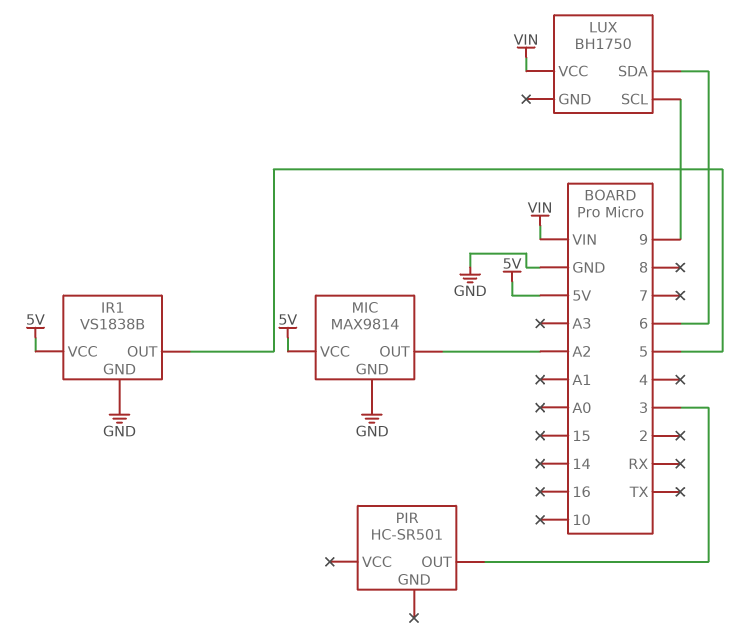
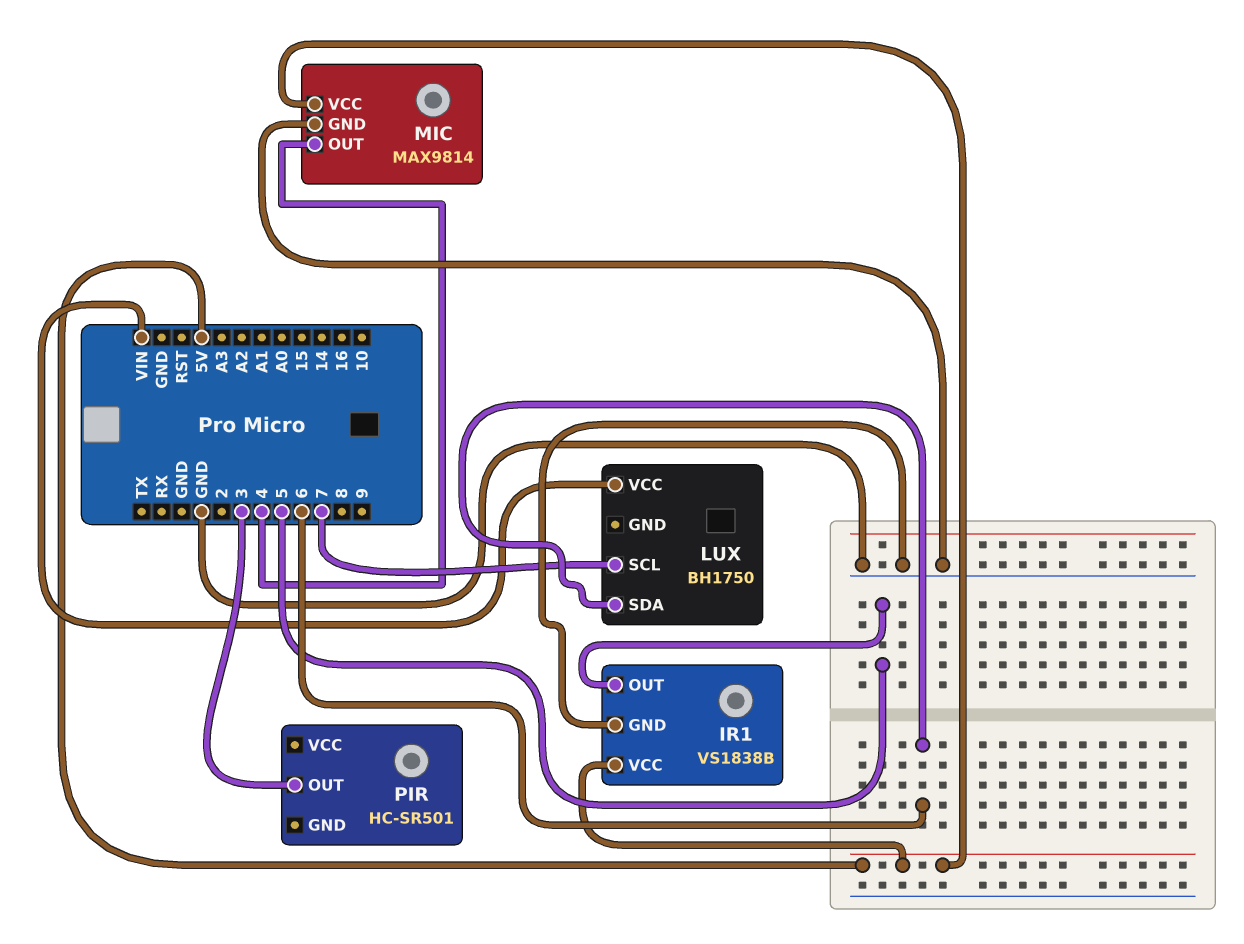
LUX pin SCL: 9 -> 7
MIC pin OUT: A2 -> 4

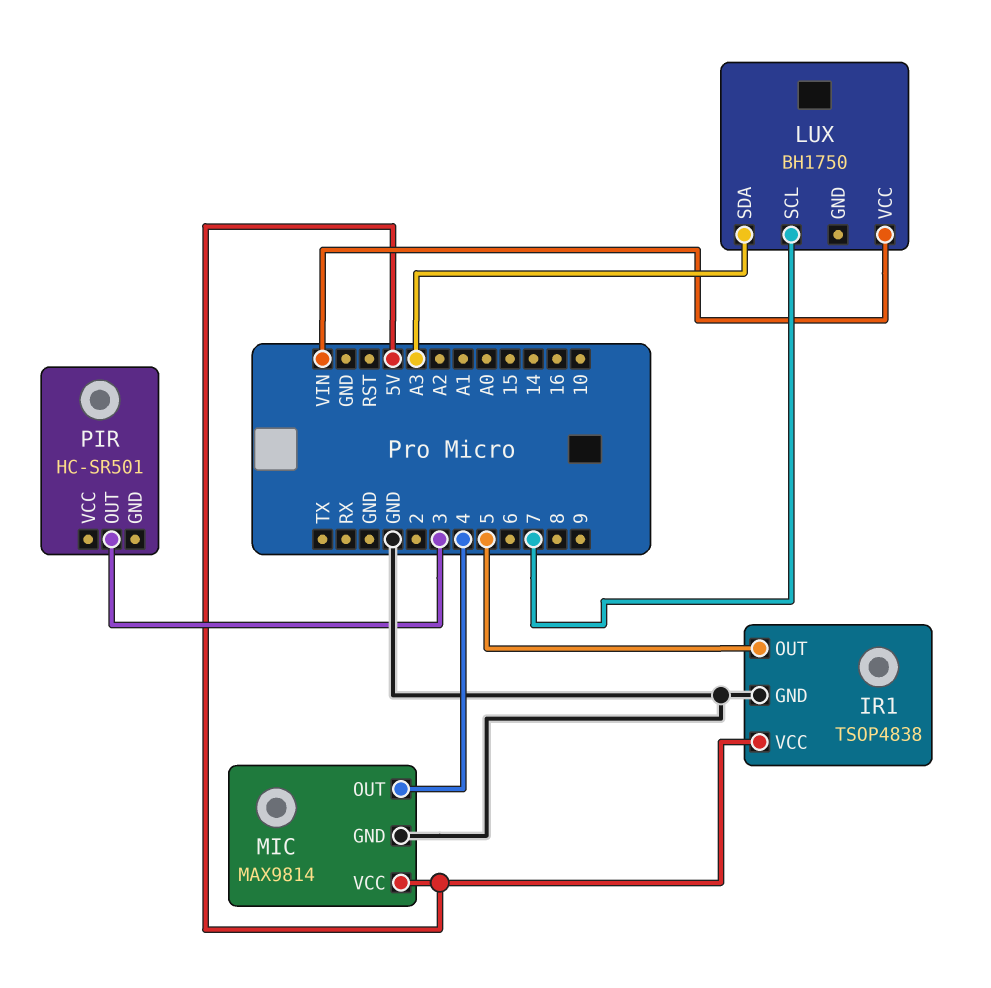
IR1: VS1838B -> TSOP4838
LUX pin SDA: 6 -> A3

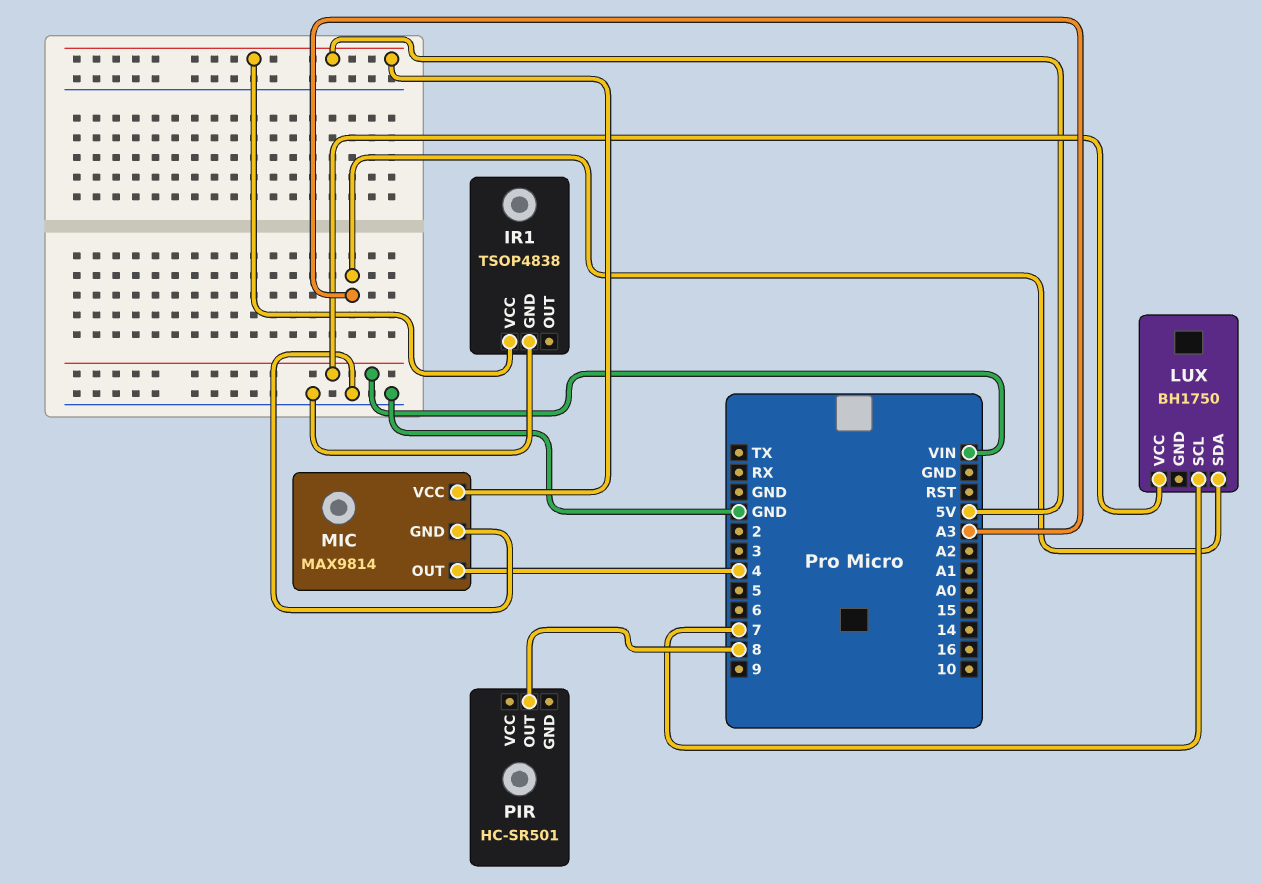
IR1 pin OUT: 5 -> none
PIR pin OUT: 3 -> 8

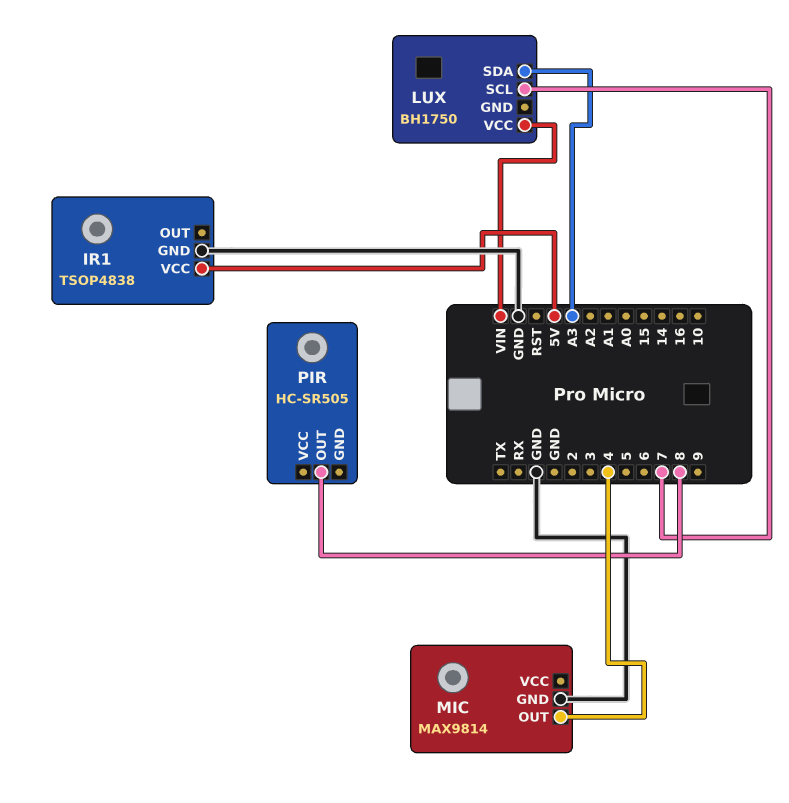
MIC pin VCC: 5V -> none
PIR: HC-SR501 -> HC-SR505

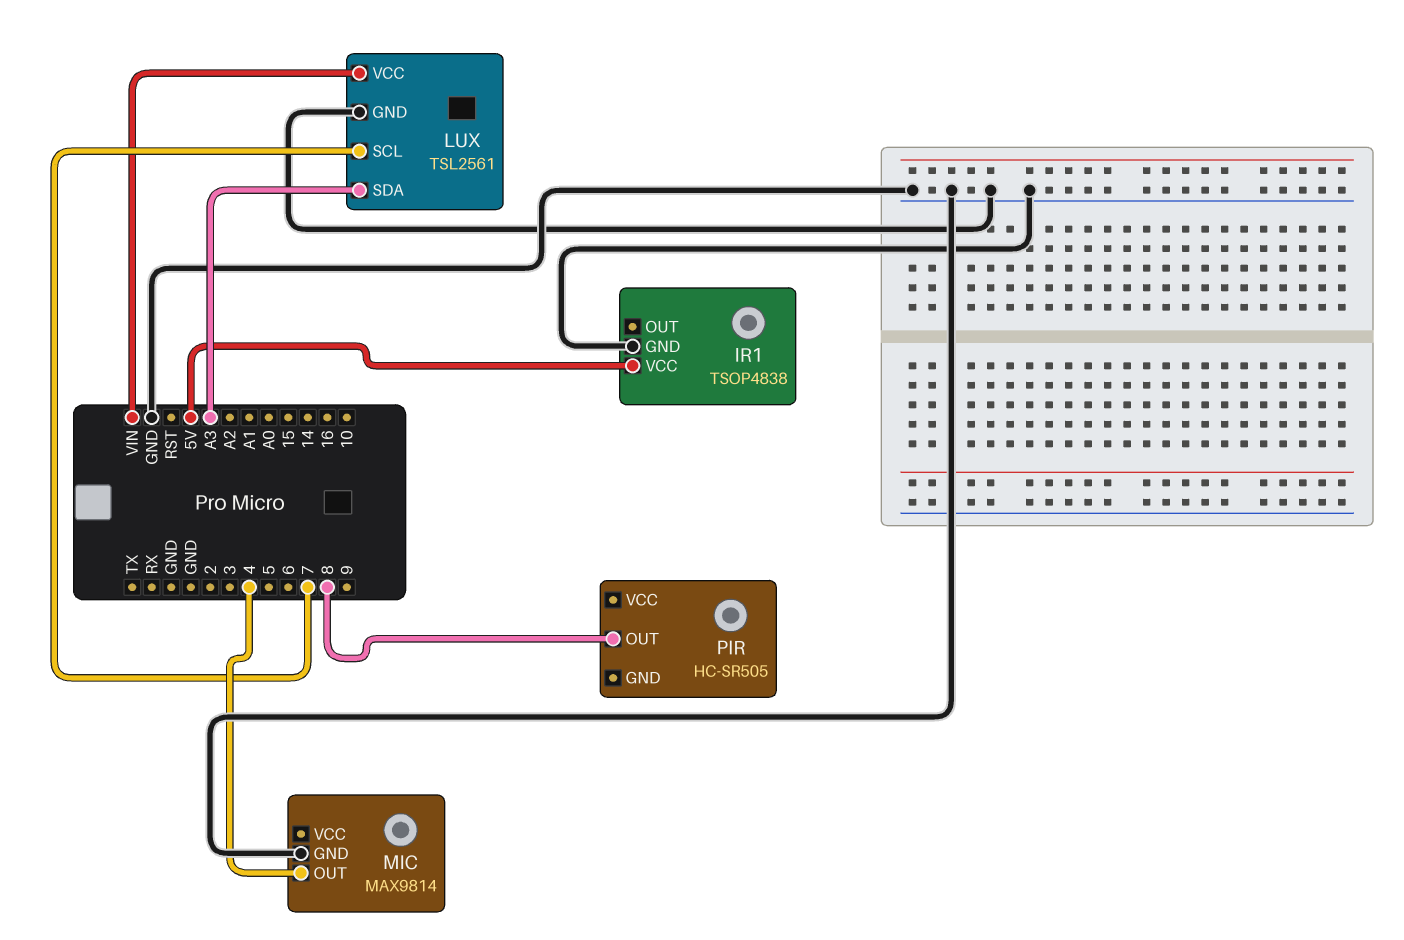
LUX: BH1750 -> TSL2561
LUX pin GND: none -> GND

